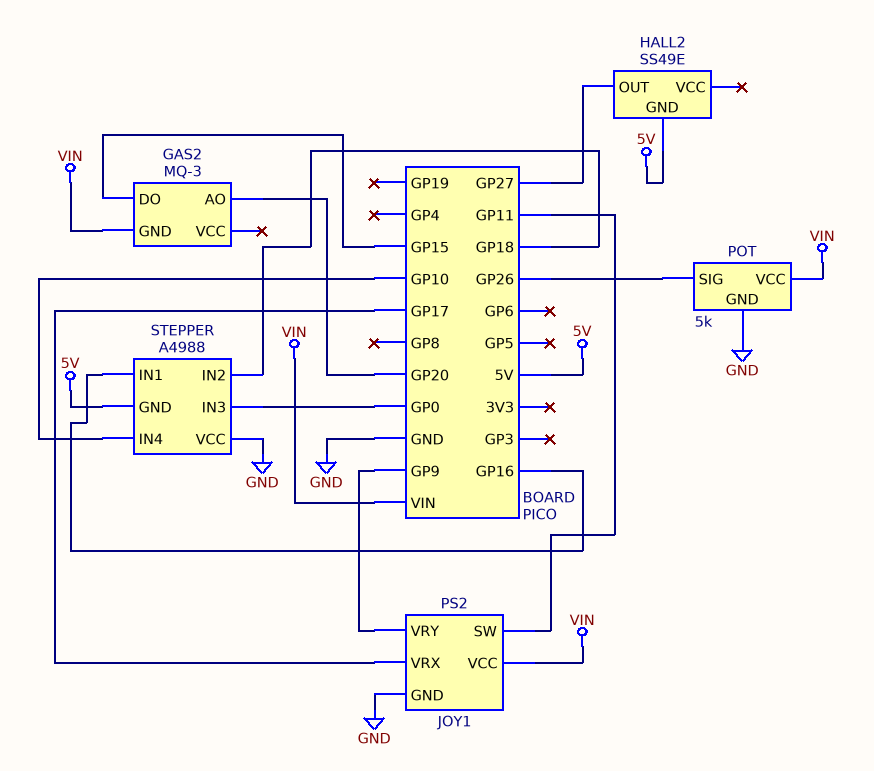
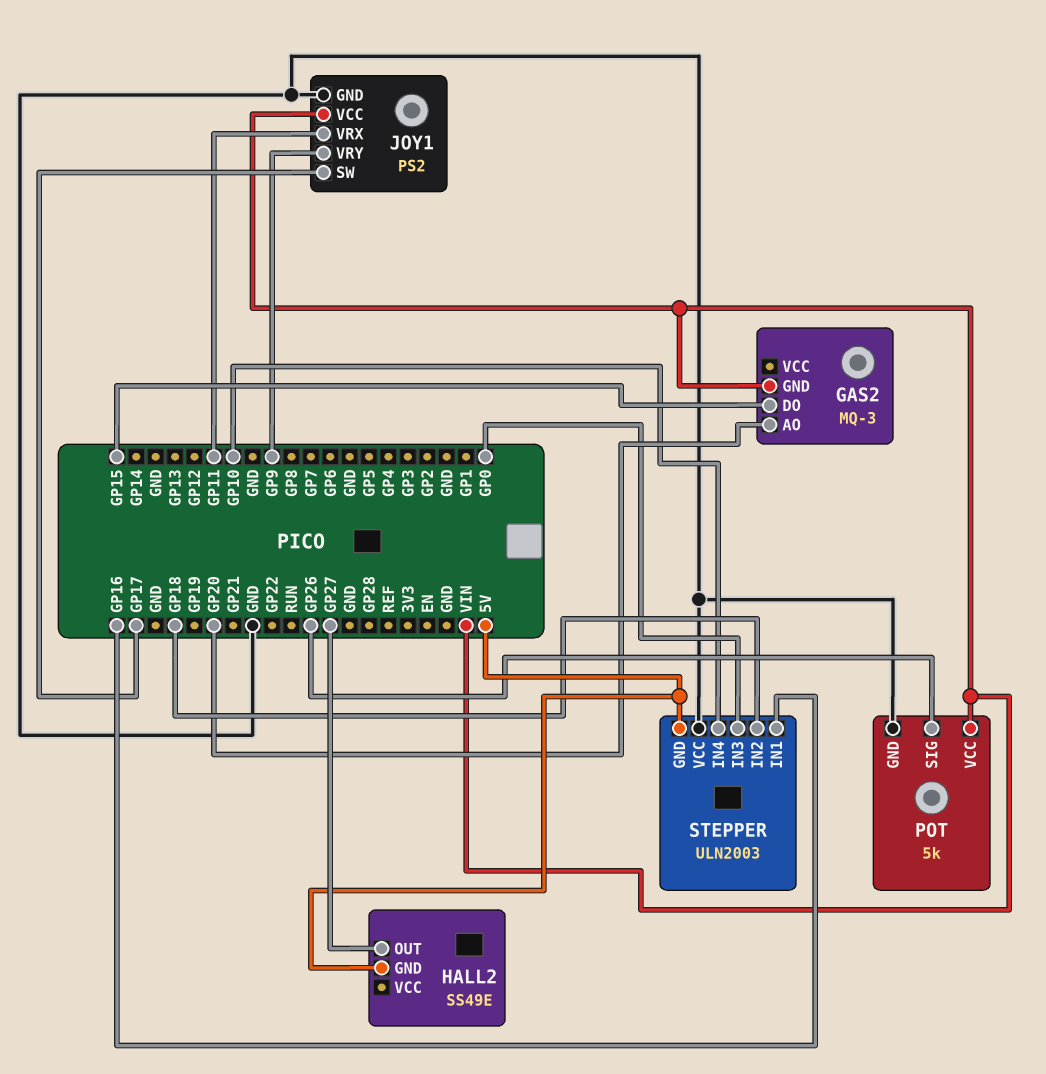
JOY1 pin SW: GP11 -> GP17
JOY1 pin VRX: GP17 -> GP11
STEPPER: A4988 -> ULN2003

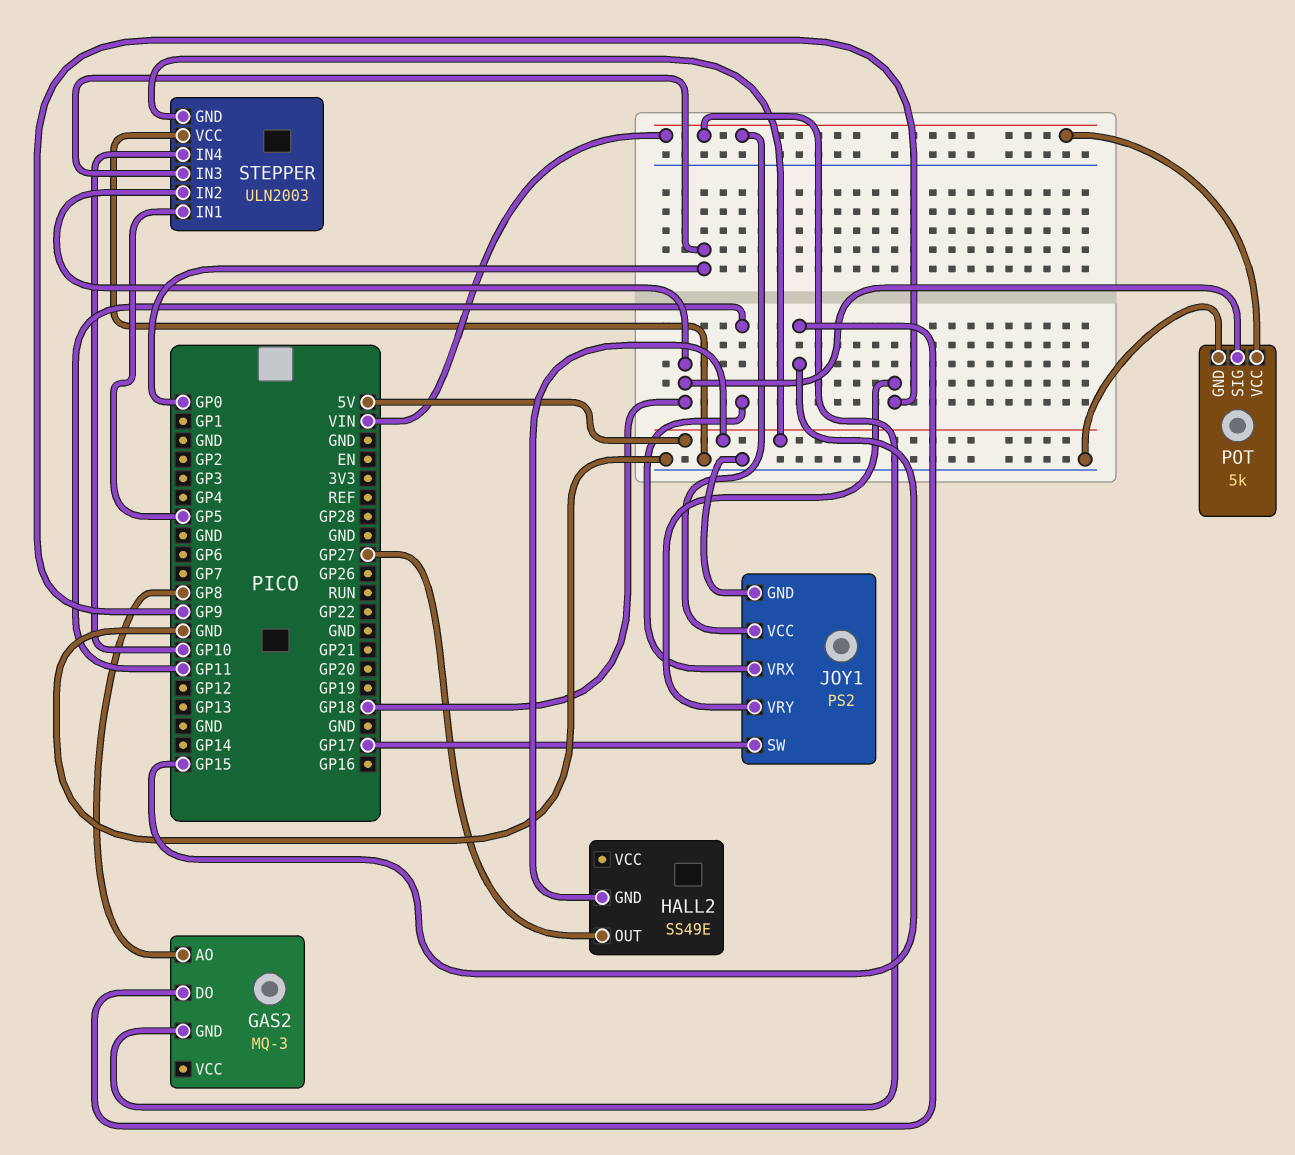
GAS2 pin AO: GP20 -> GP8
POT pin SIG: GP26 -> GP18
STEPPER pin IN1: GP16 -> GP5

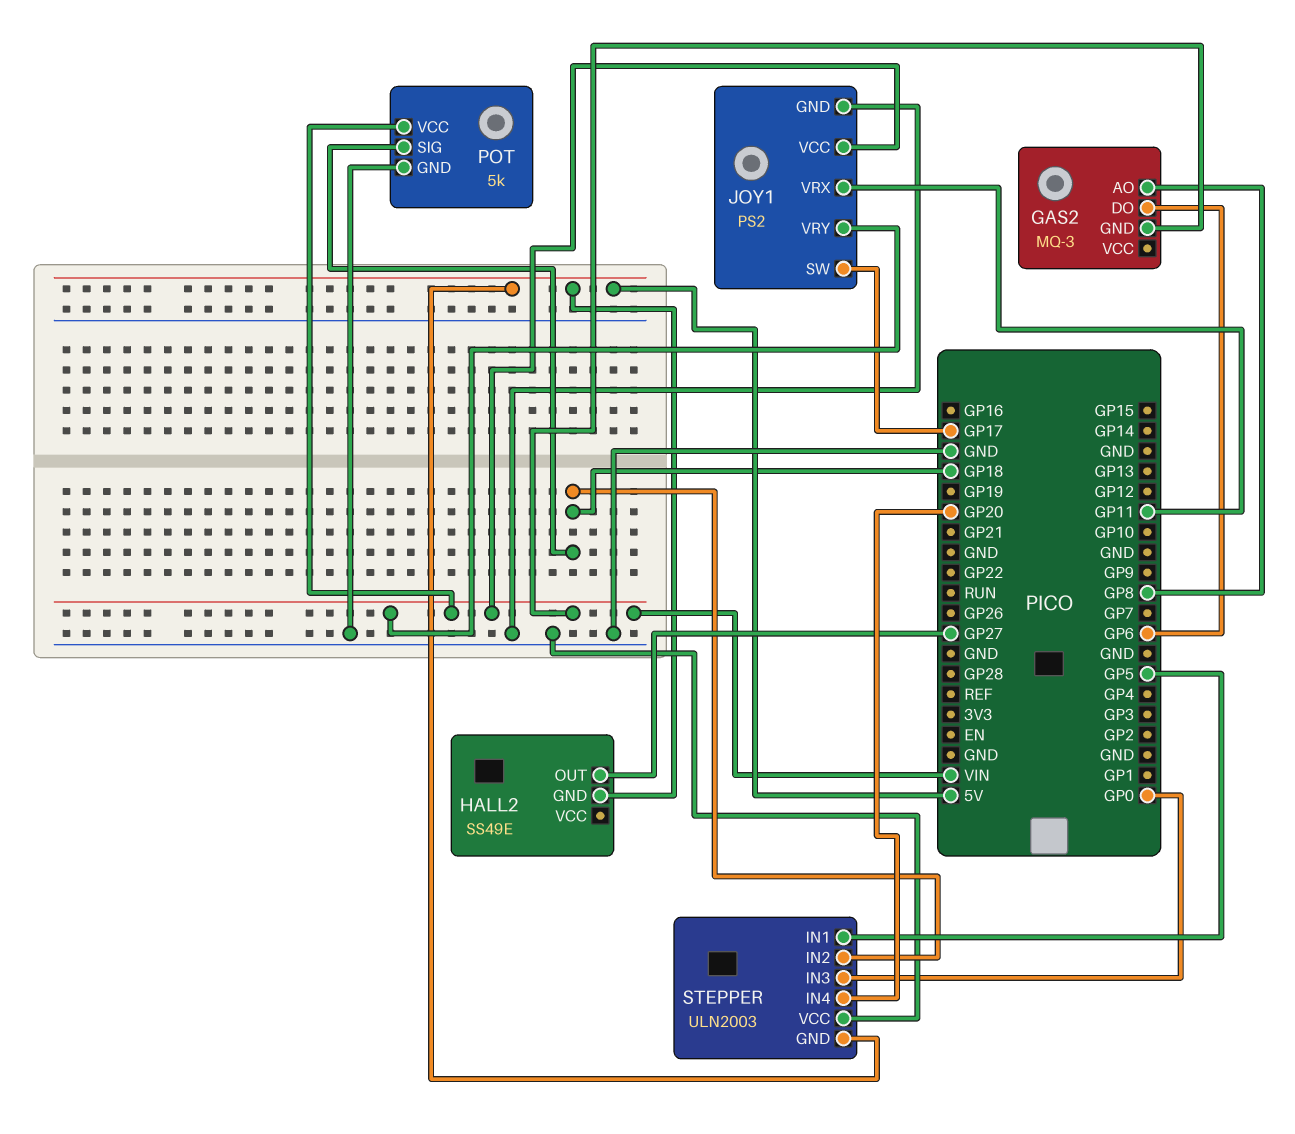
GAS2 pin DO: GP15 -> GP6
JOY1 pin VRY: GP9 -> VIN
STEPPER pin IN4: GP10 -> GP20

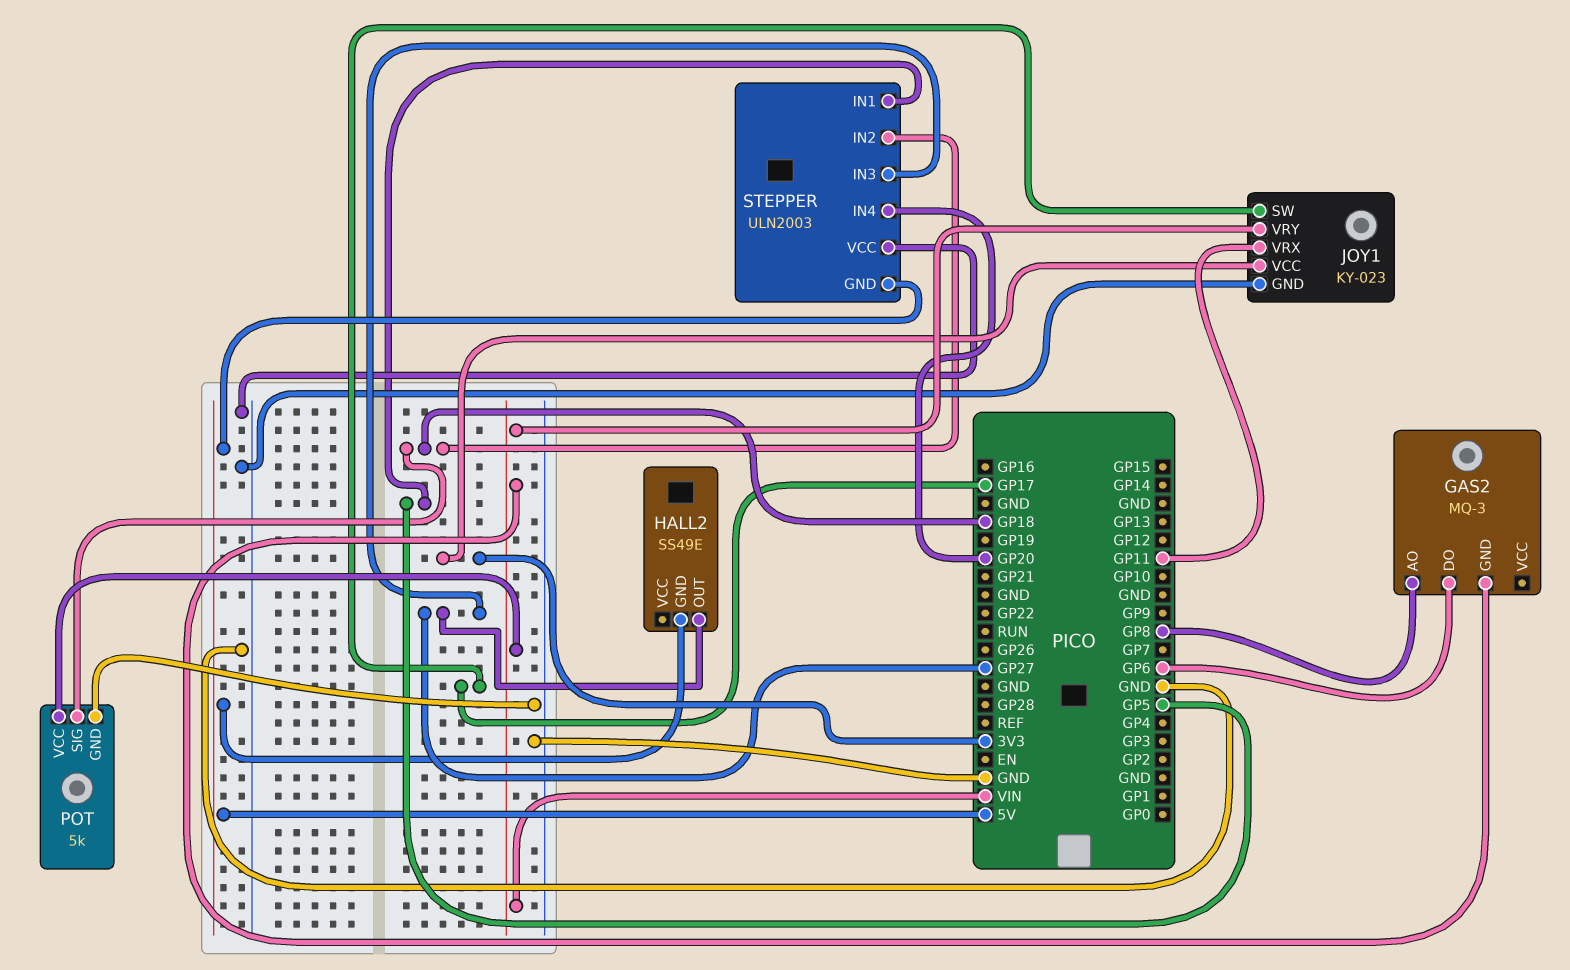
JOY1: PS2 -> KY-023
JOY1 pin VCC: VIN -> 3V3
STEPPER pin IN3: GP0 -> GP27

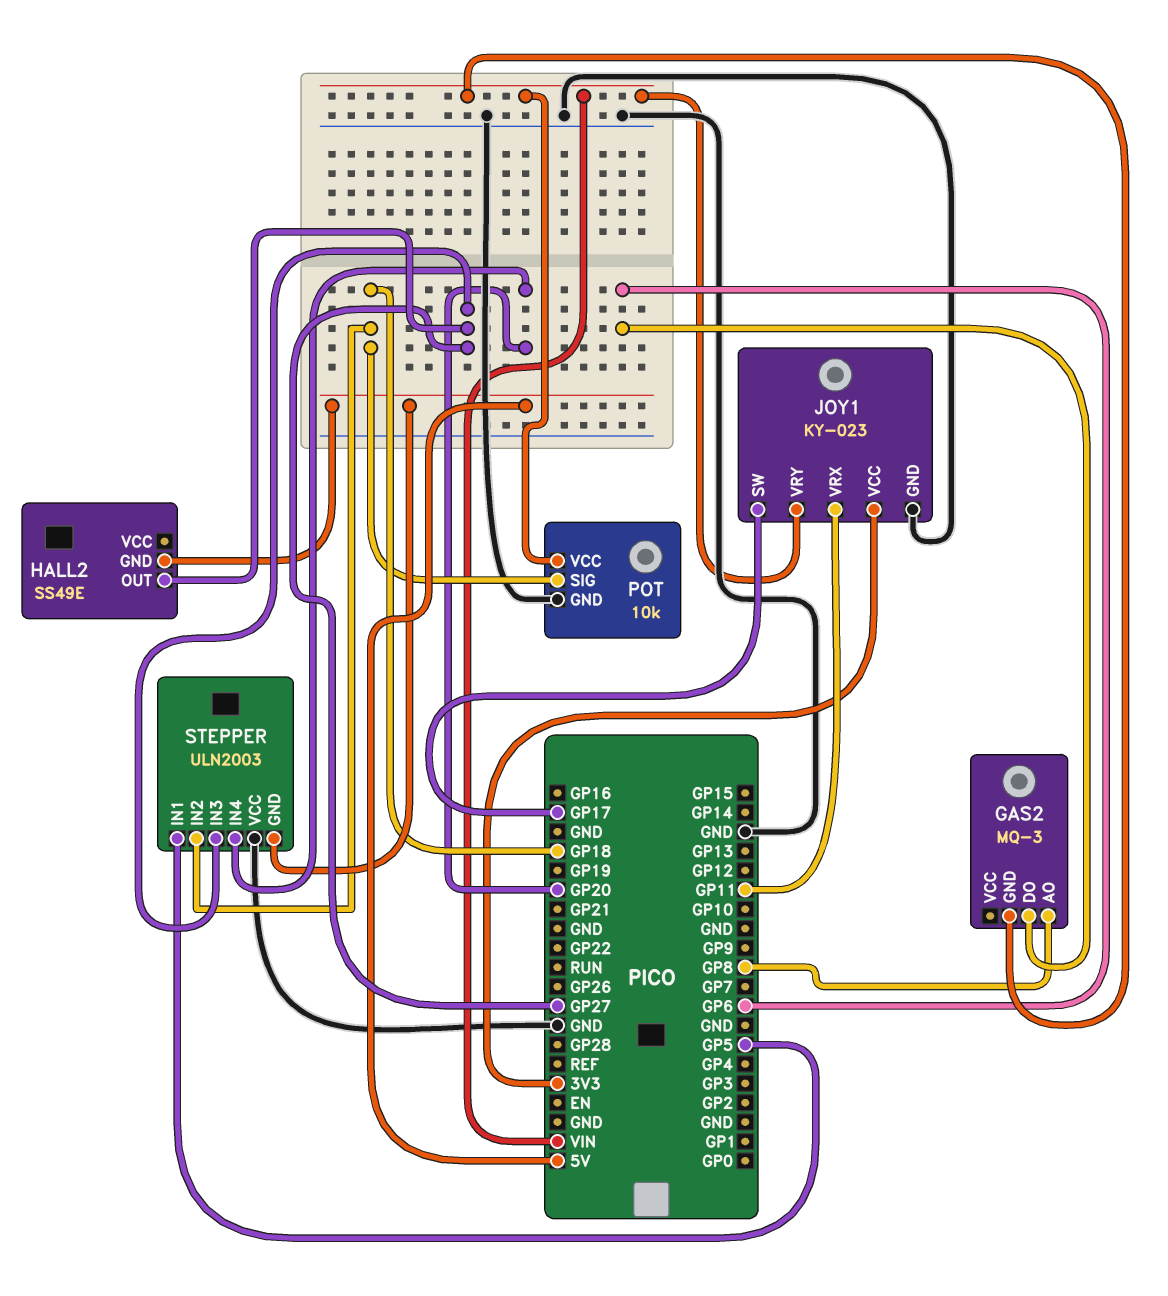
POT: 5k -> 10k

